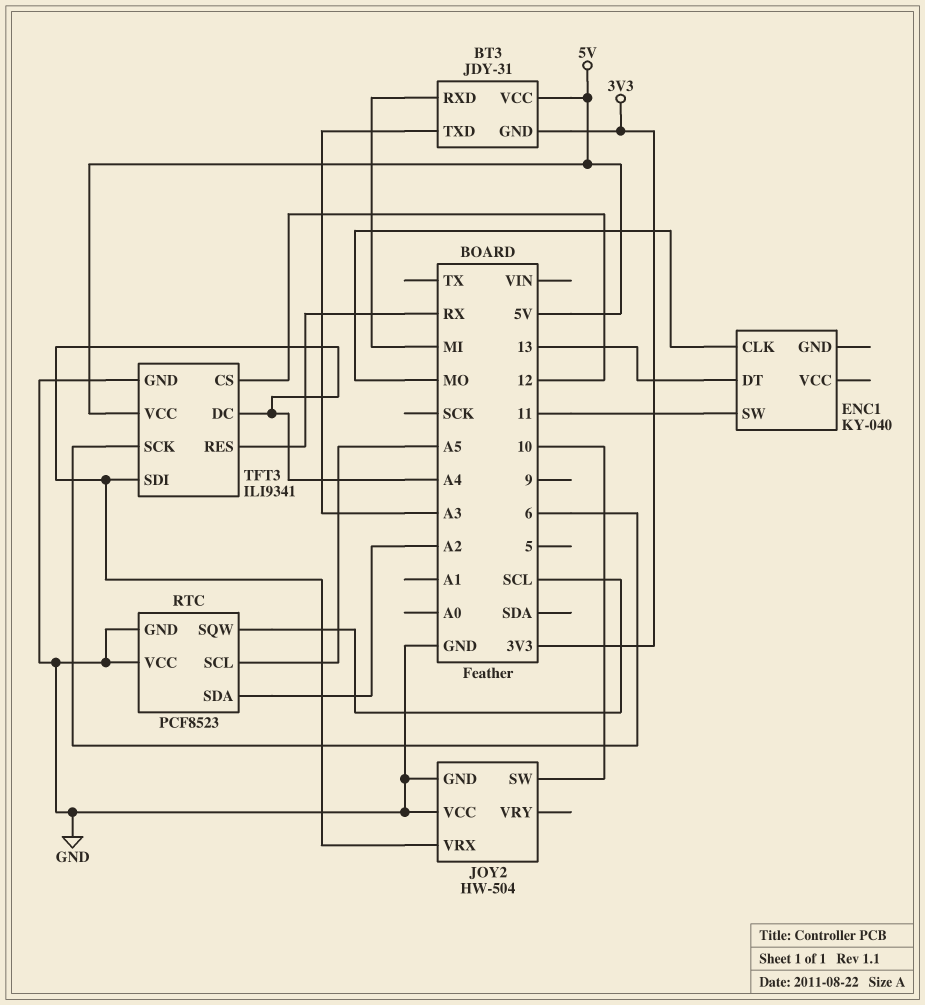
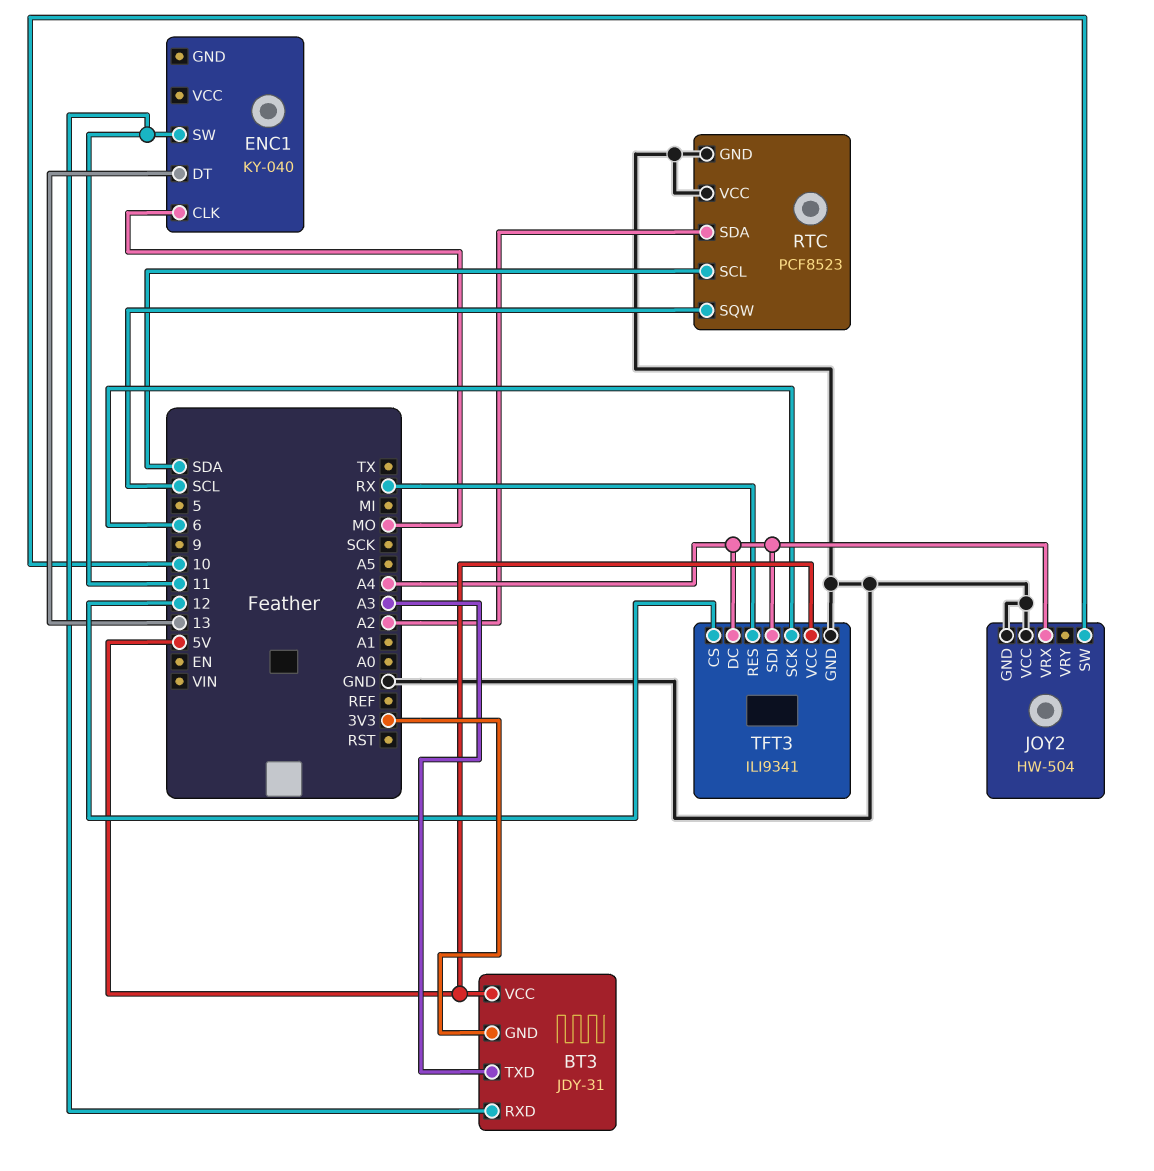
BT3 pin RXD: MI -> 11
RTC pin SCL: A5 -> SDA

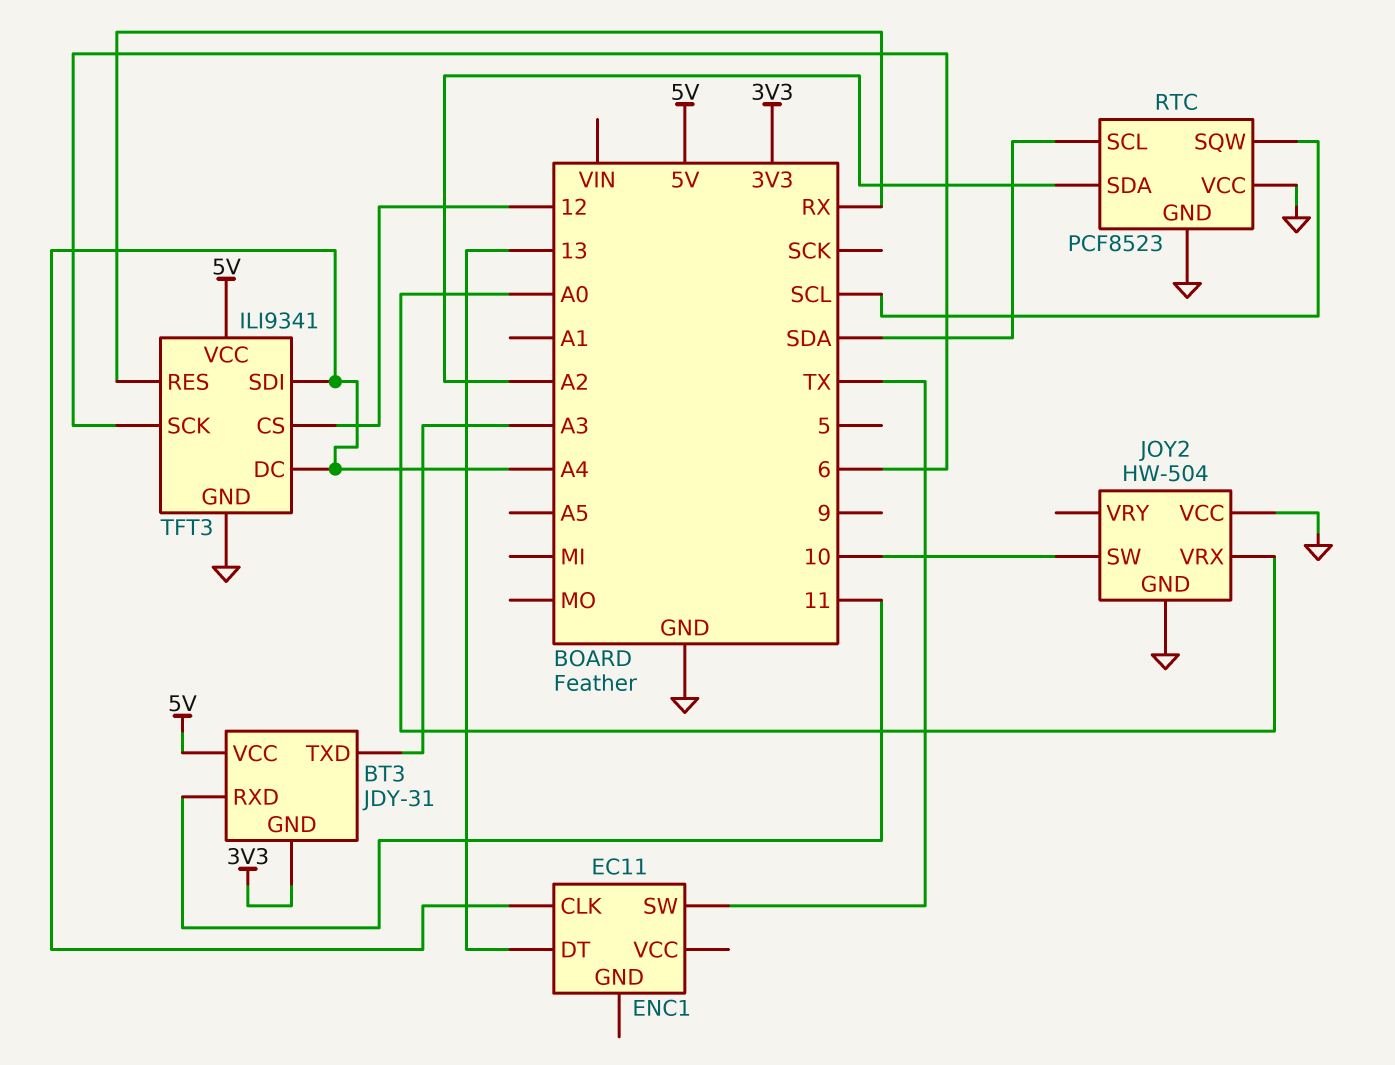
ENC1: KY-040 -> EC11
ENC1 pin CLK: MO -> A4
ENC1 pin SW: 11 -> TX
JOY2 pin VRX: A4 -> A0

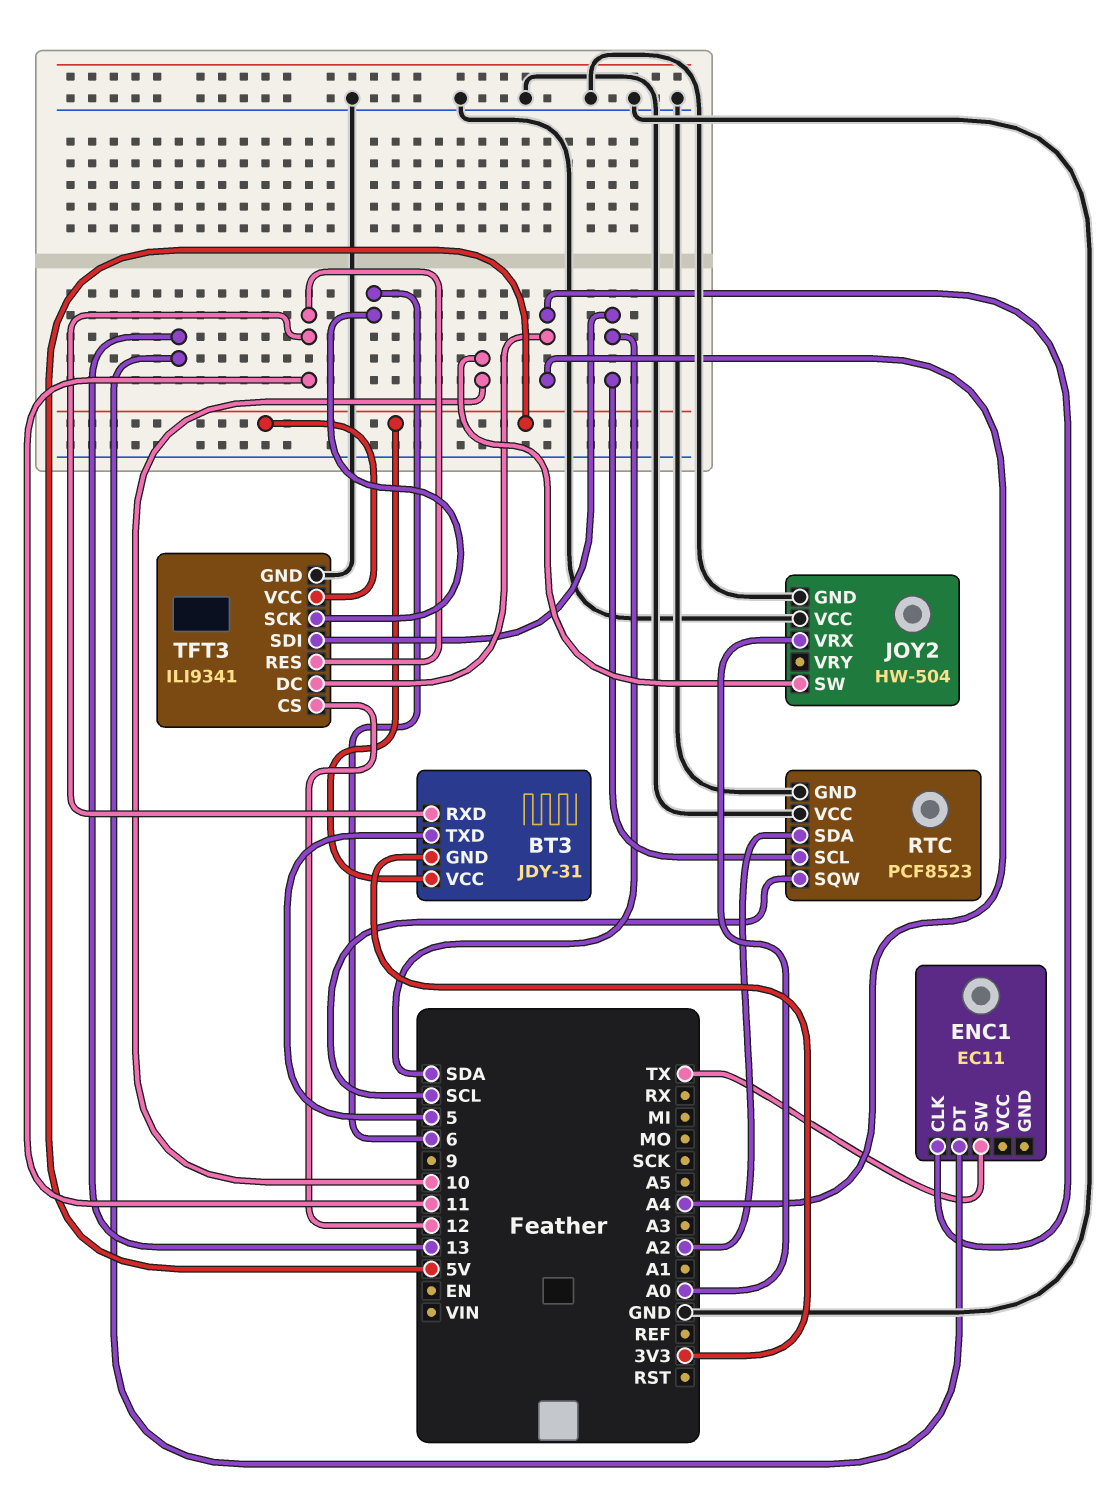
BT3 pin TXD: A3 -> 5
TFT3 pin RES: RX -> 11
TFT3 pin SDI: A4 -> SDA

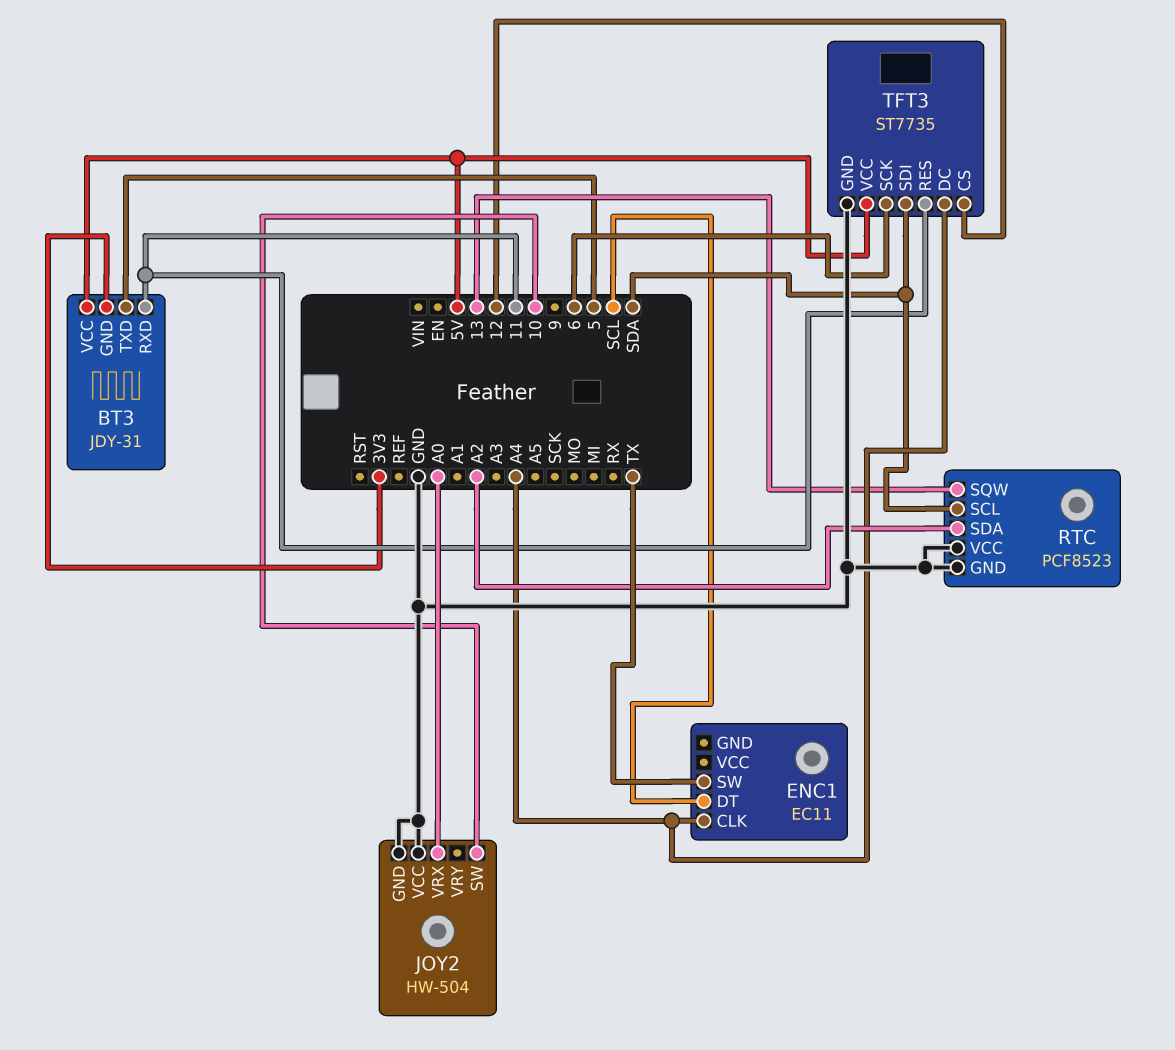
ENC1 pin DT: 13 -> SCL
RTC pin SQW: SCL -> 13
TFT3: ILI9341 -> ST7735

